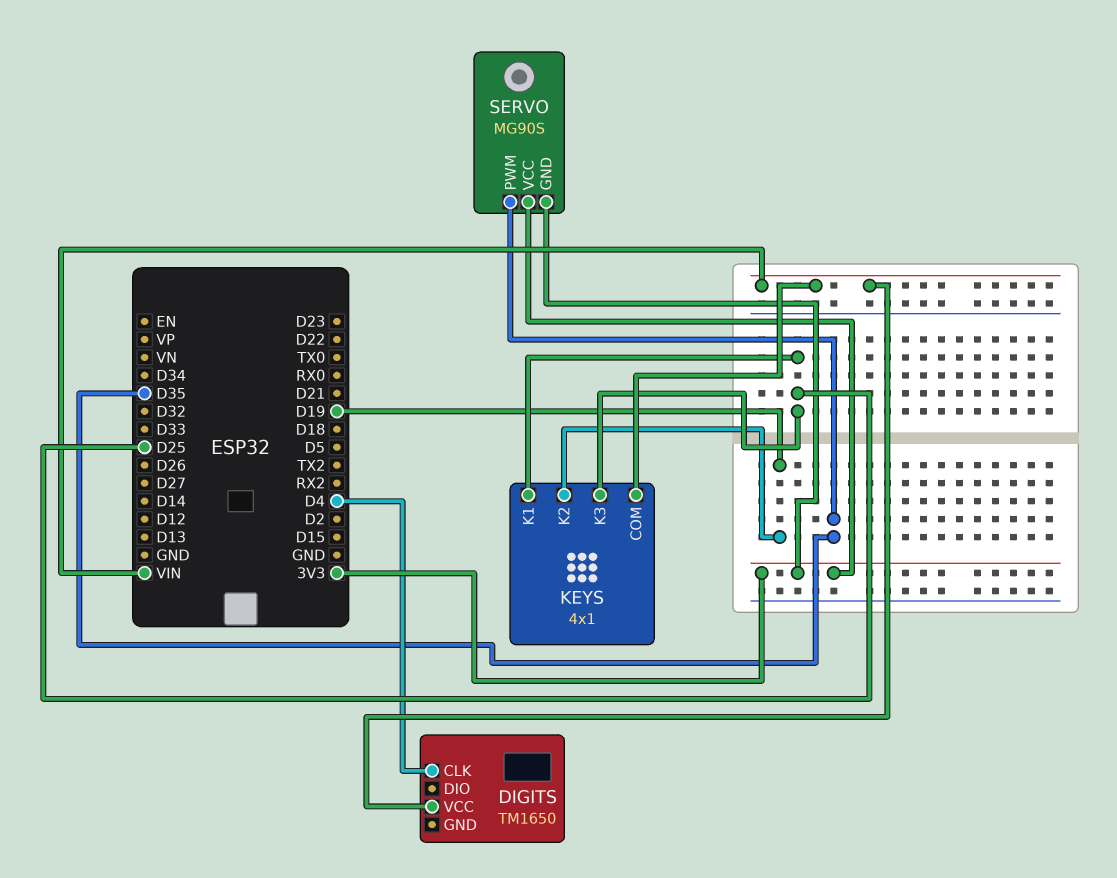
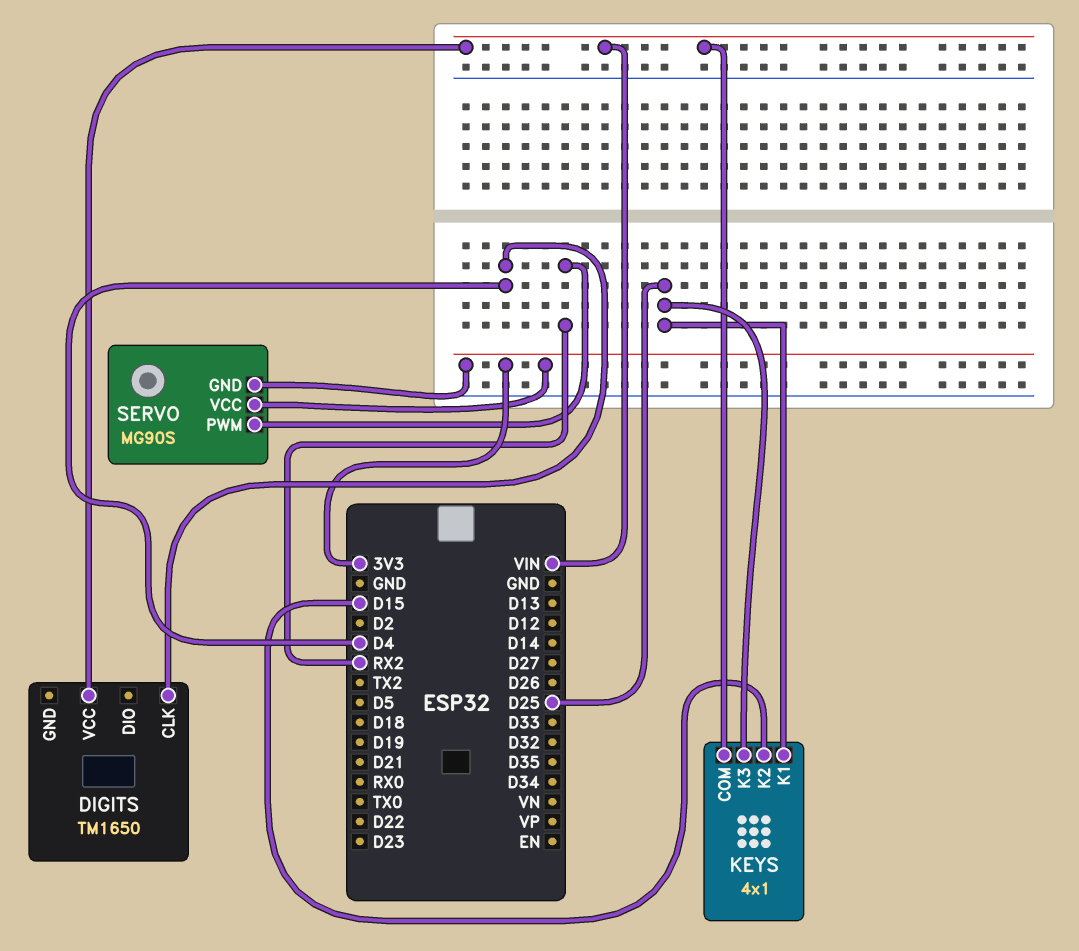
KEYS pin K2: D19 -> D15
SERVO pin PWM: D35 -> RX2

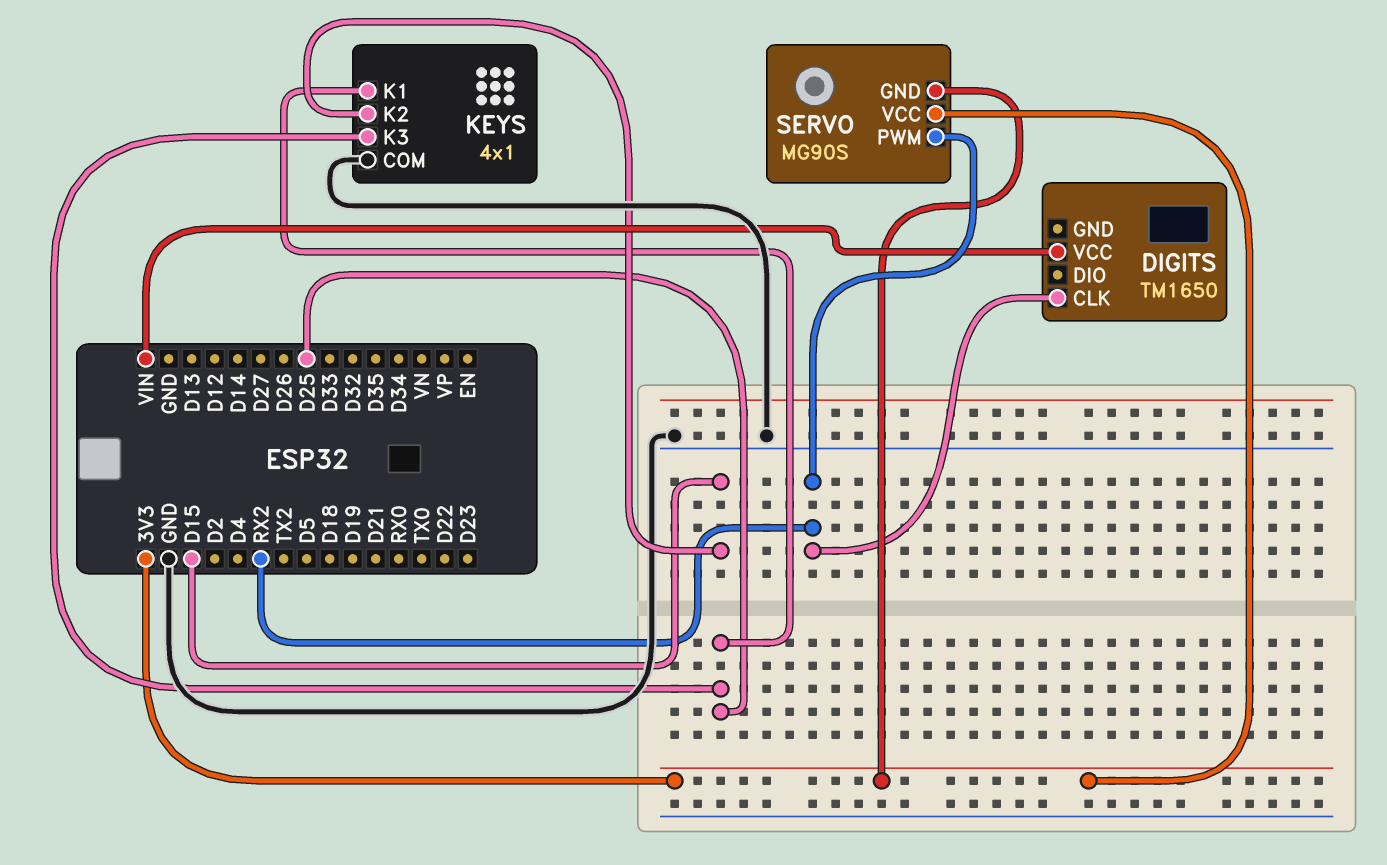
DIGITS pin CLK: D4 -> RX2
KEYS pin COM: VIN -> GND

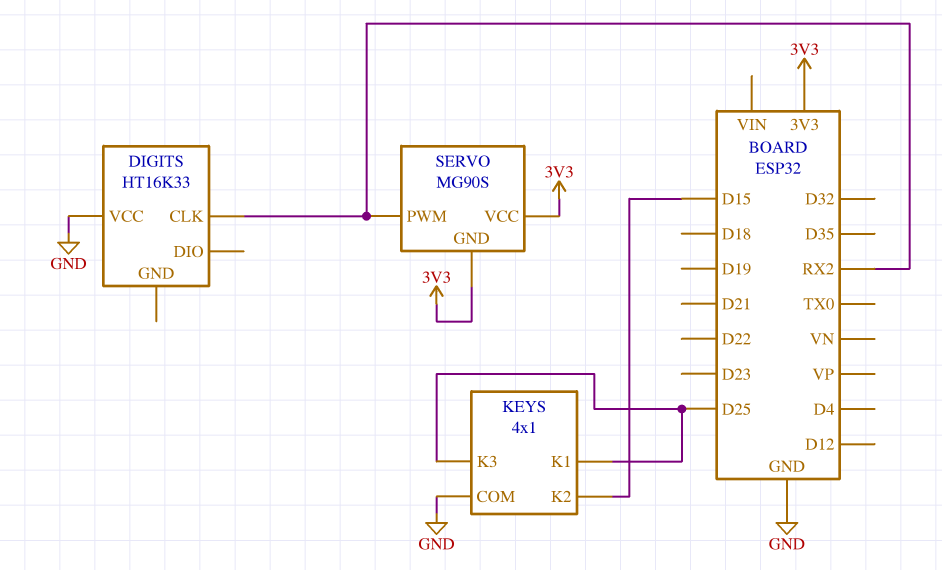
DIGITS: TM1650 -> HT16K33
DIGITS pin VCC: VIN -> GND

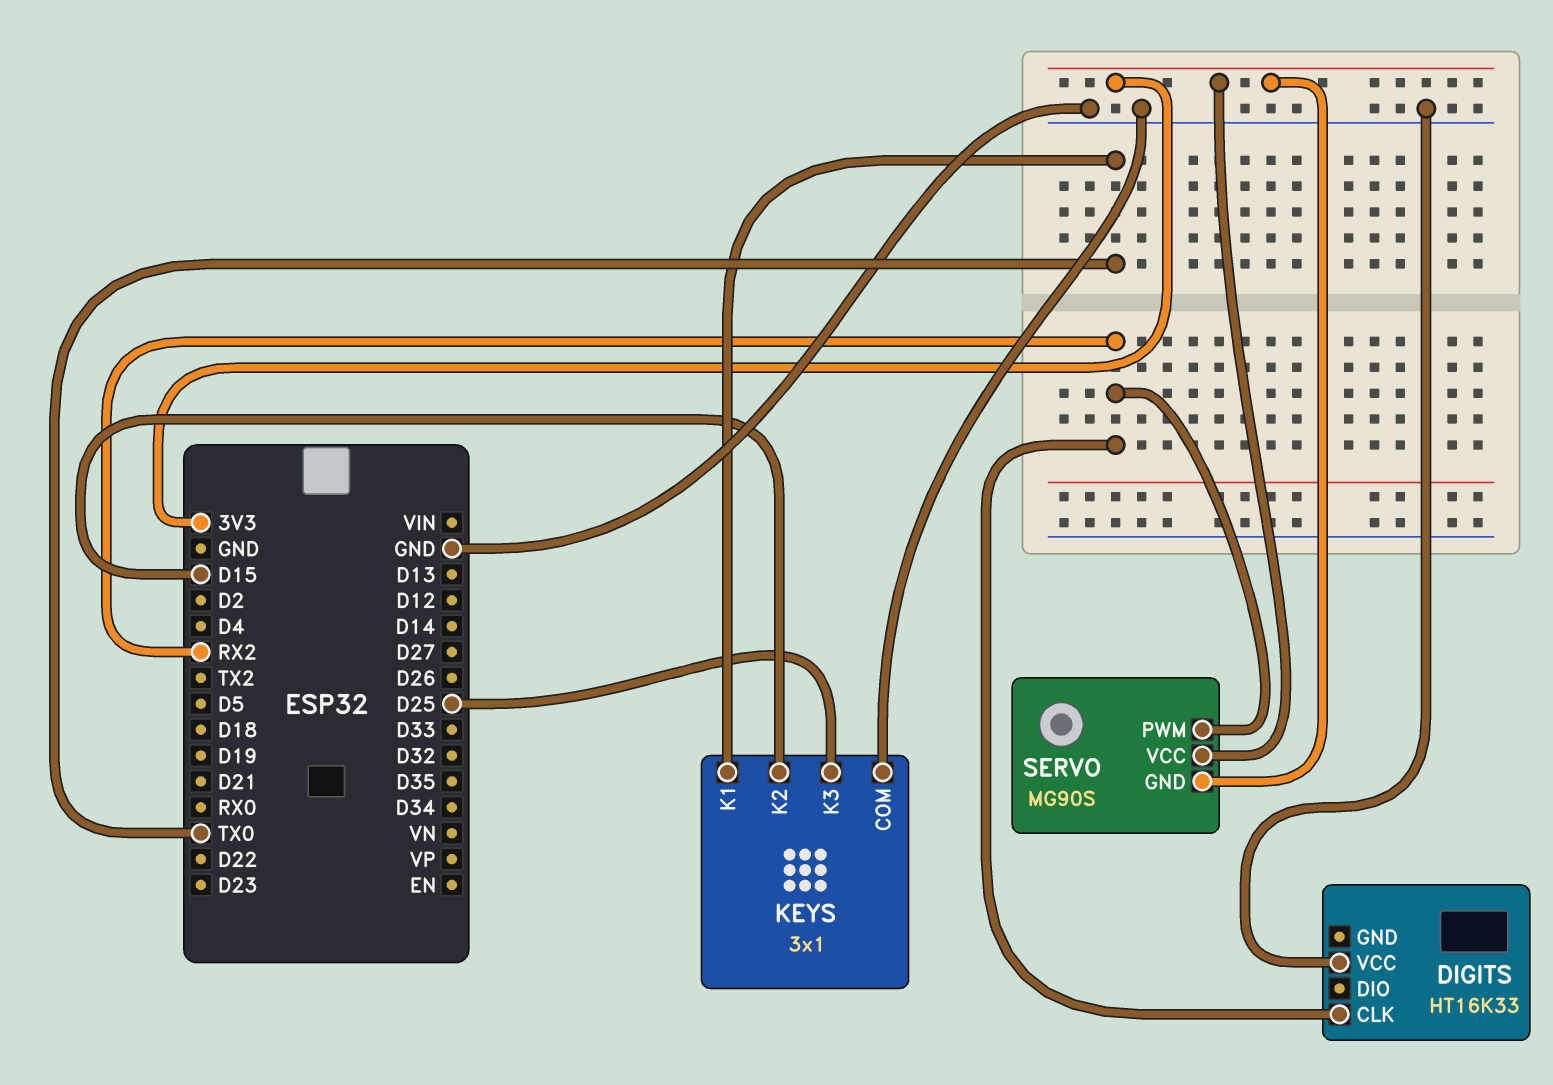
KEYS: 4x1 -> 3x1
KEYS pin K1: D25 -> TX0

